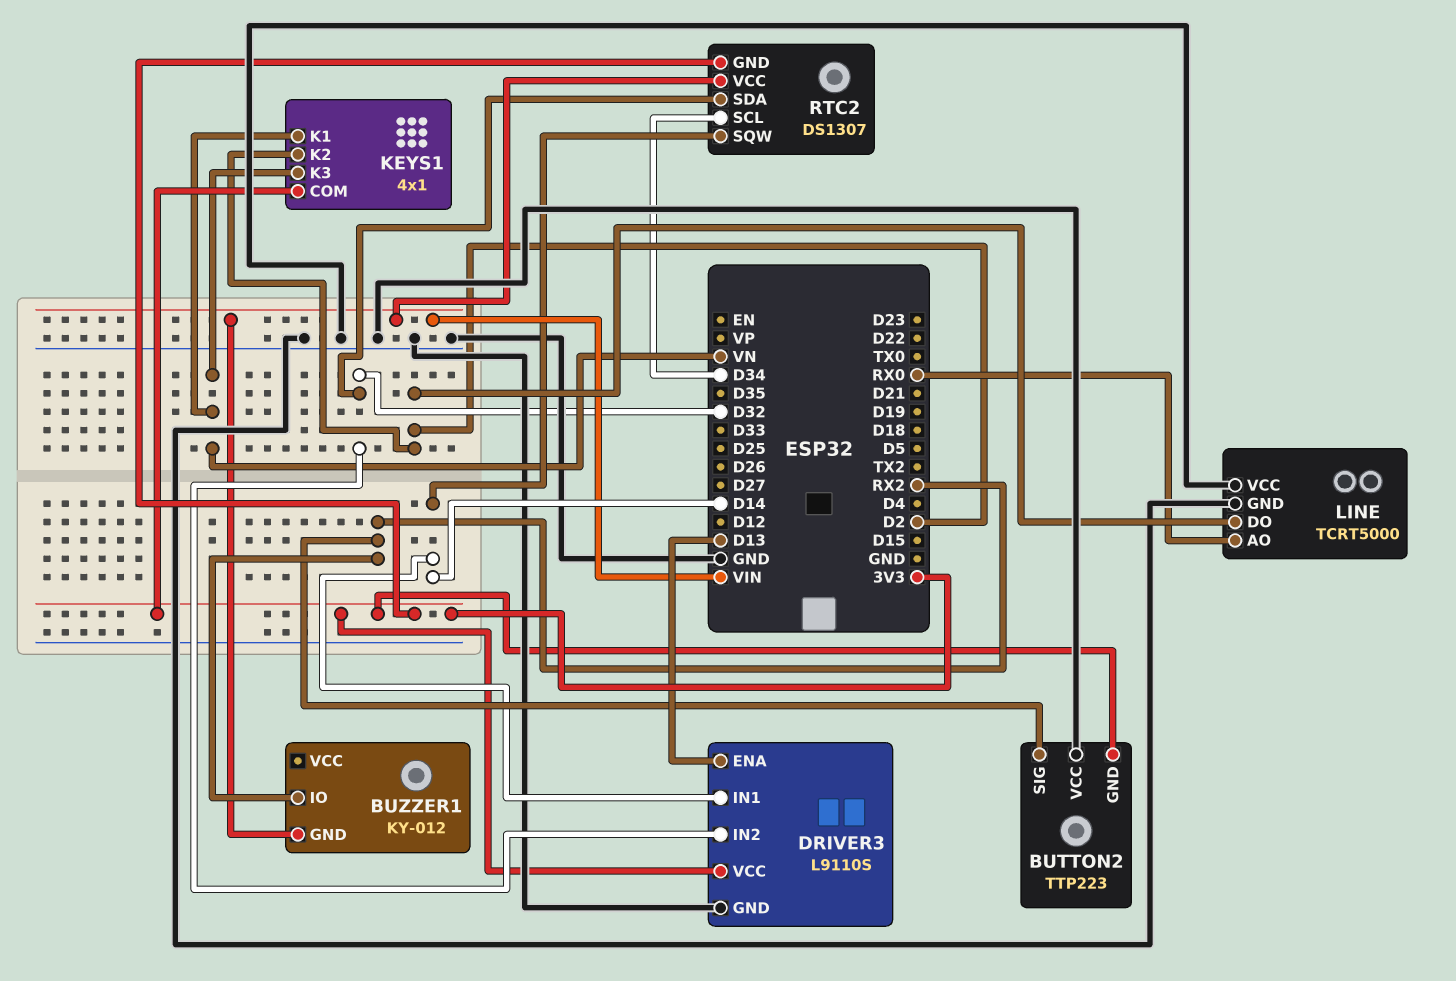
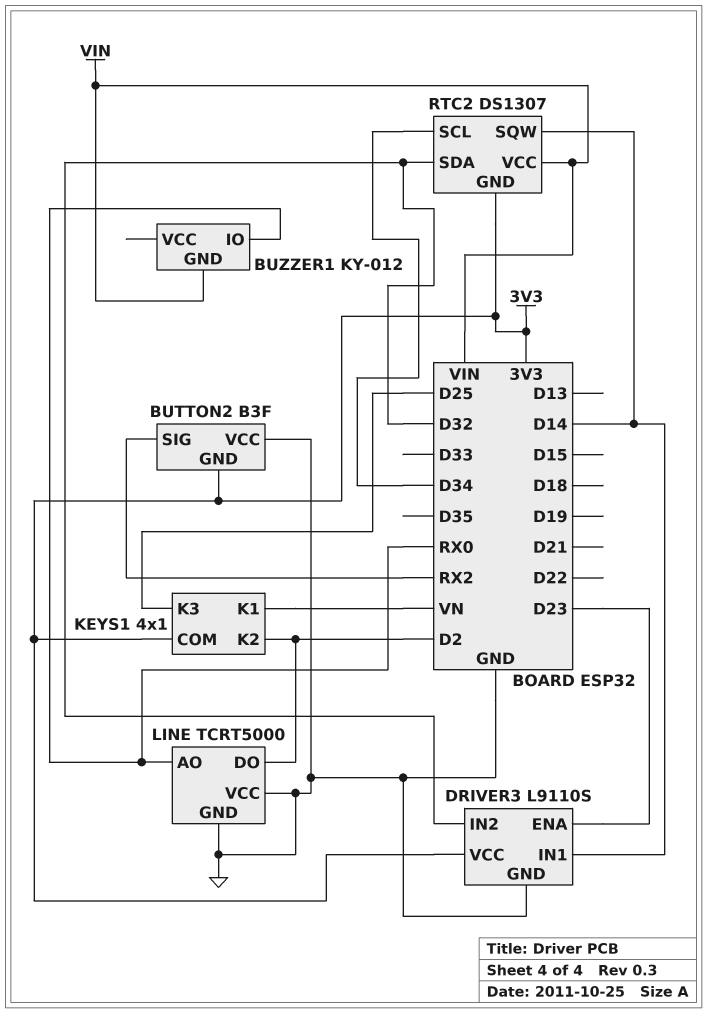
BUTTON2: TTP223 -> B3F
BUZZER1 pin IO: RX2 -> RX0
DRIVER3 pin ENA: D13 -> D23
KEYS1 pin K3: VN -> D25

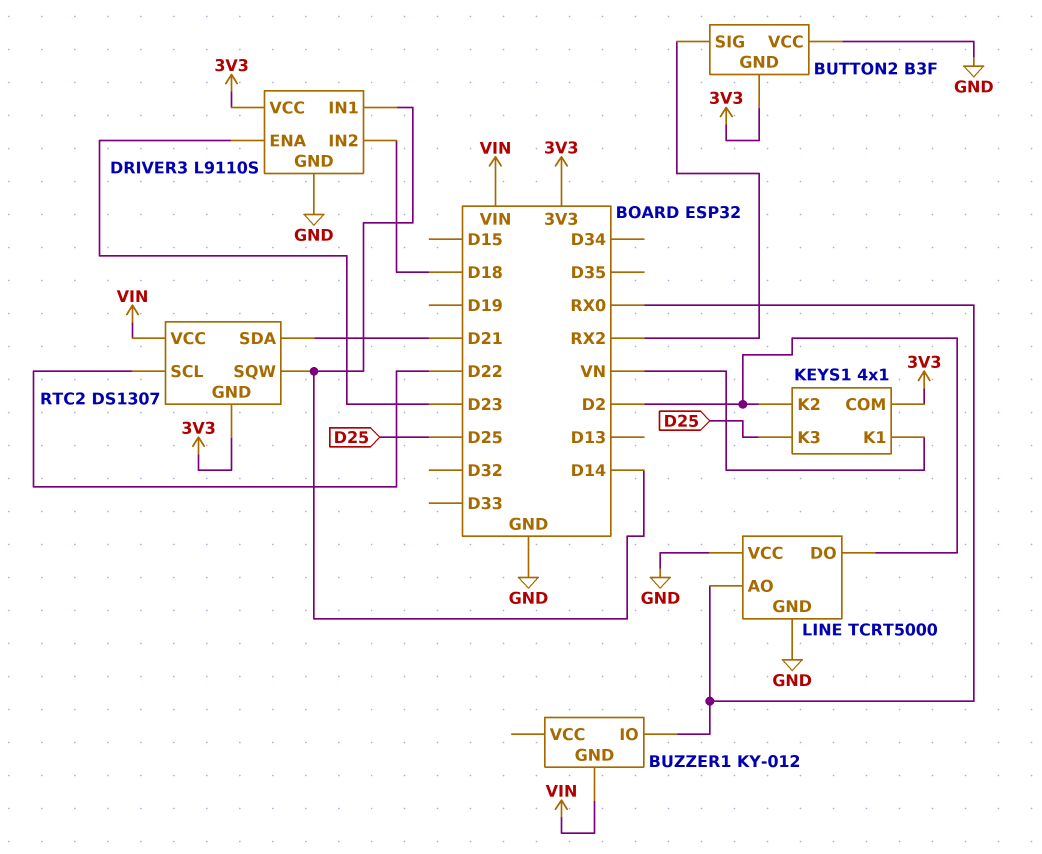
DRIVER3 pin IN2: D32 -> D18
RTC2 pin SCL: D34 -> D22
RTC2 pin SDA: D32 -> D21

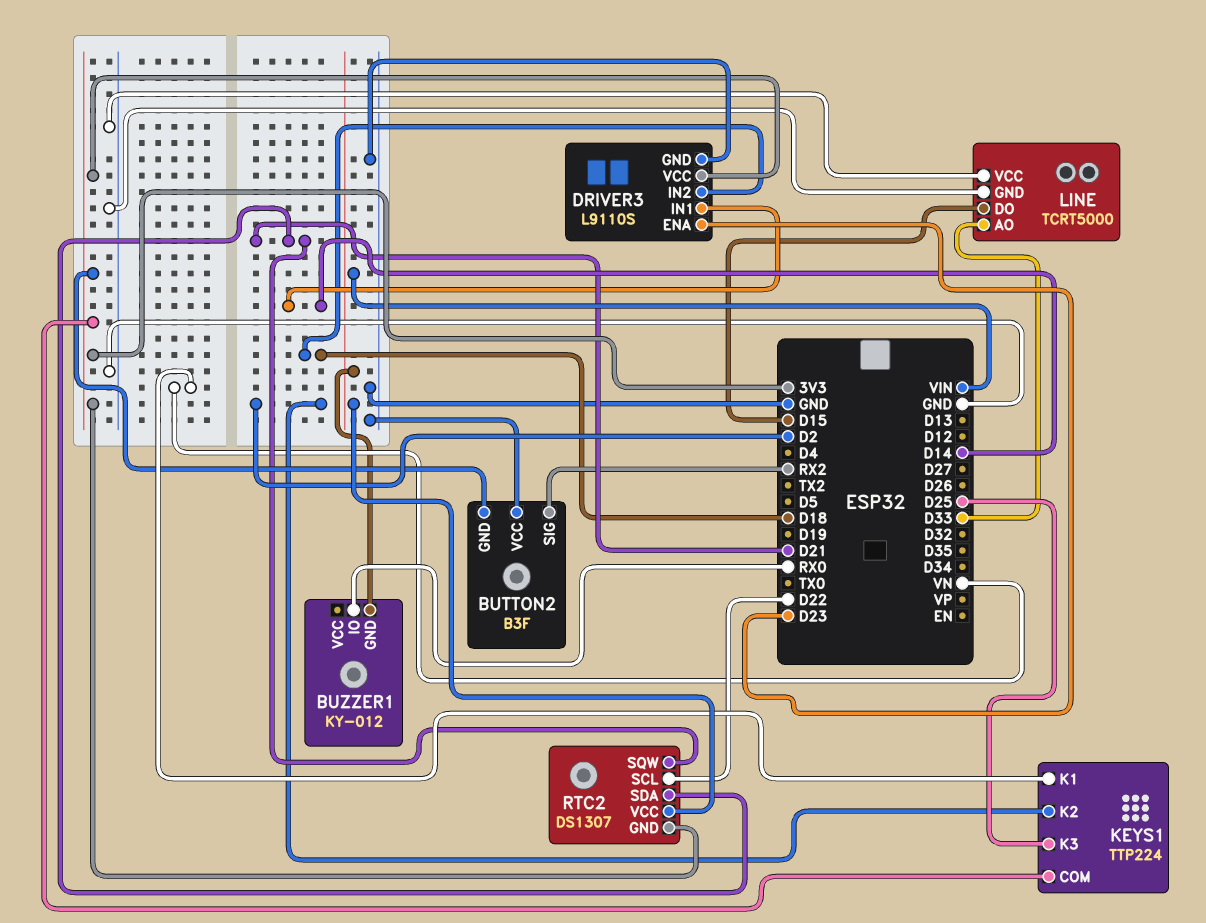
KEYS1: 4x1 -> TTP224
LINE pin AO: RX0 -> D33
LINE pin DO: D2 -> D15
RTC2 pin SQW: D14 -> D21

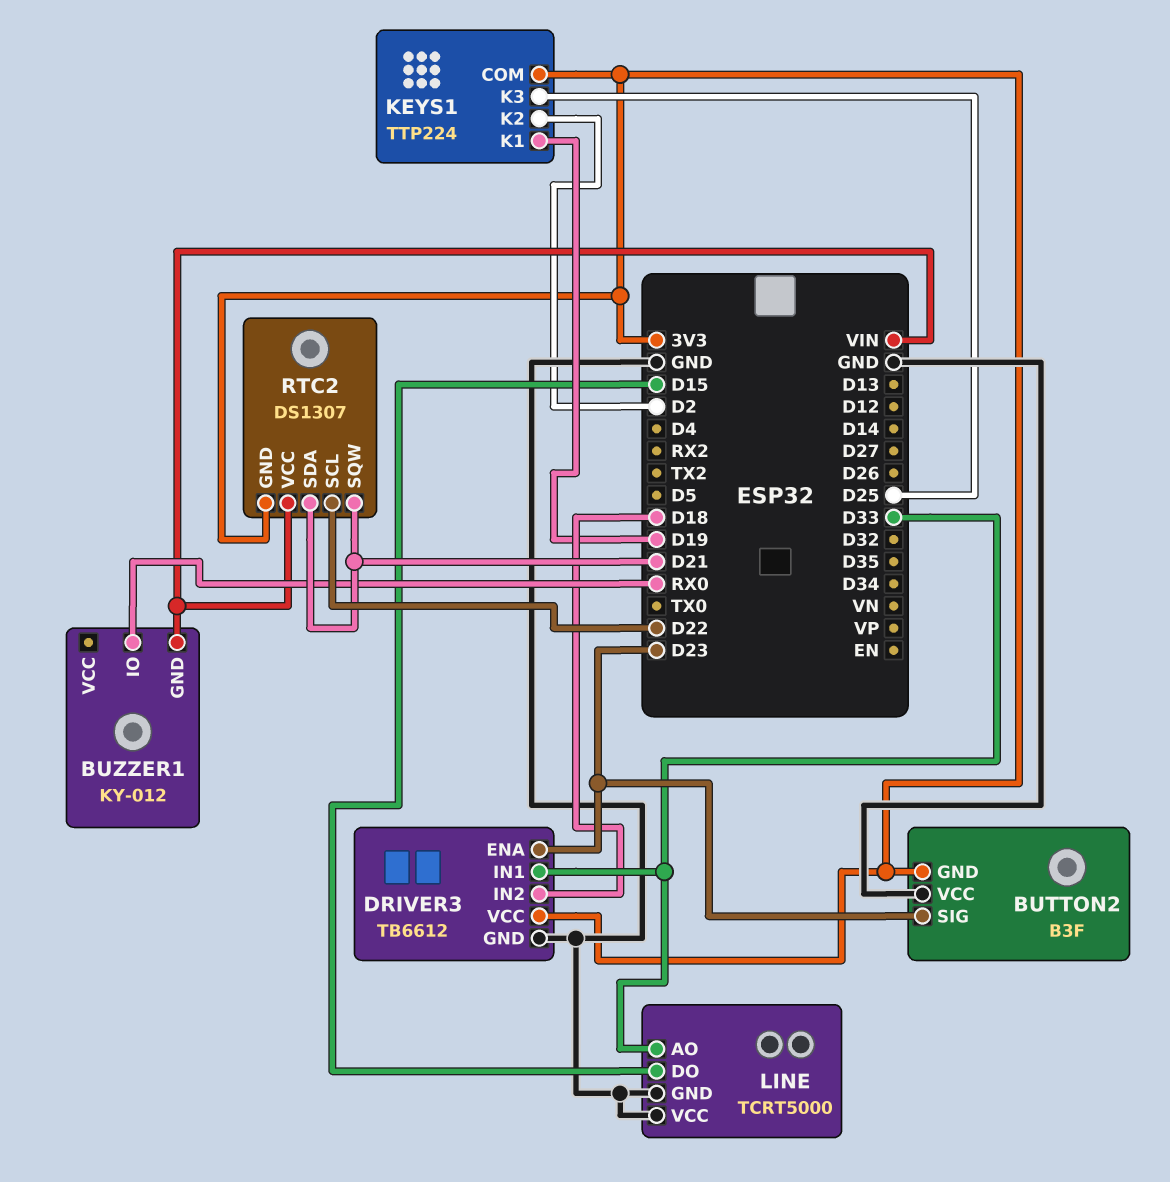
BUTTON2 pin SIG: RX2 -> D23
DRIVER3: L9110S -> TB6612
DRIVER3 pin IN1: D14 -> D33
KEYS1 pin K1: VN -> D19

